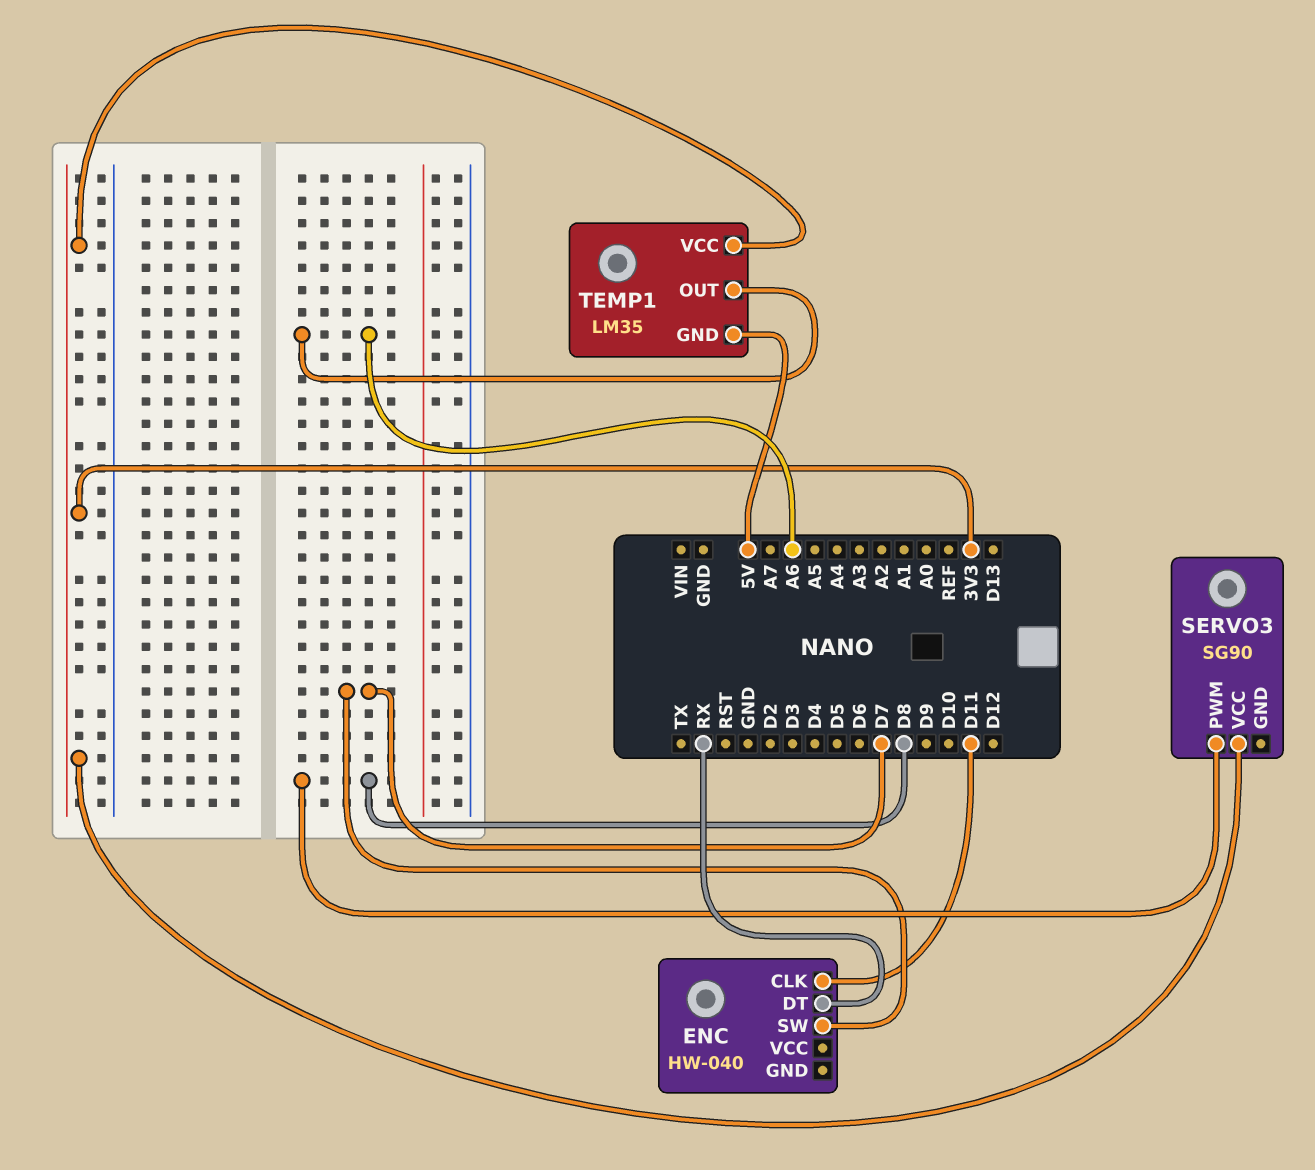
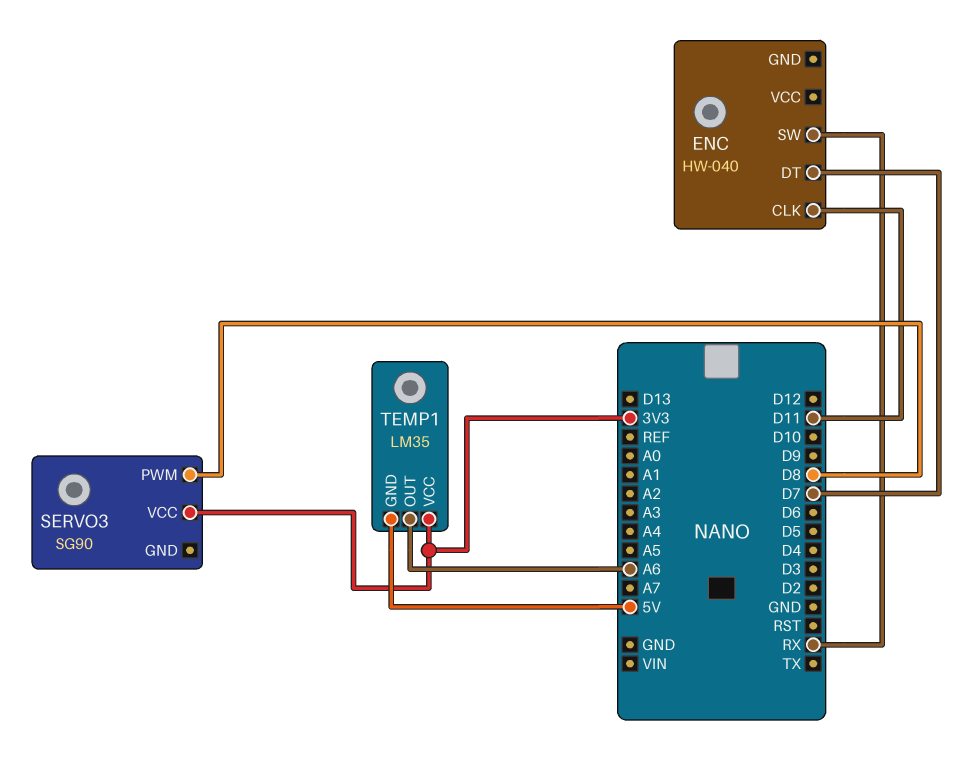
ENC pin DT: RX -> D7
ENC pin SW: D7 -> RX

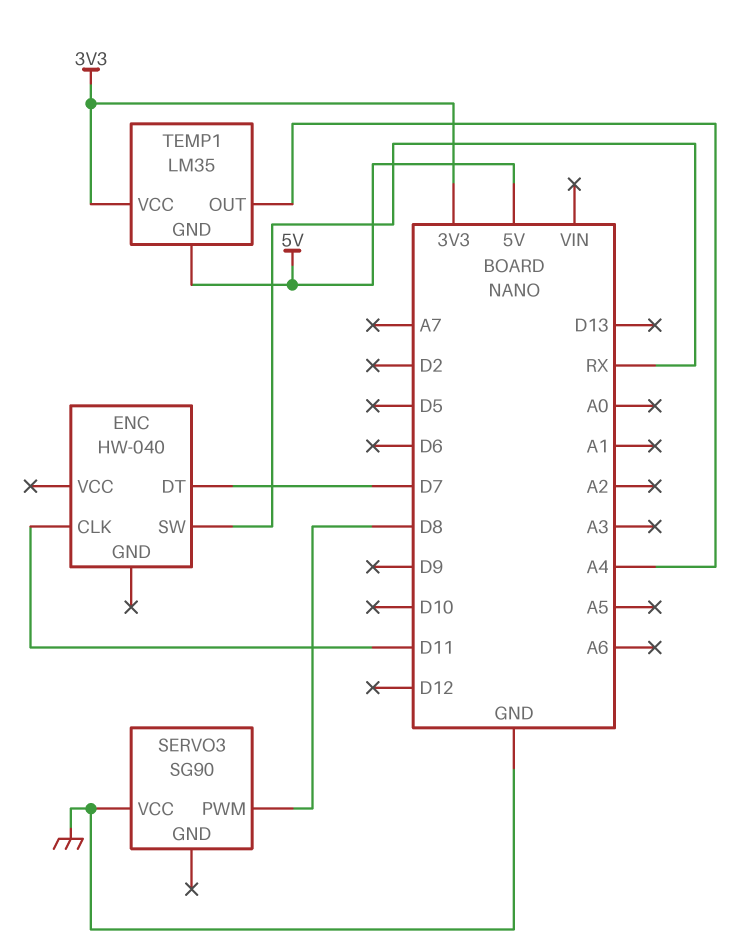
SERVO3 pin VCC: 3V3 -> GND
TEMP1 pin OUT: A6 -> A4

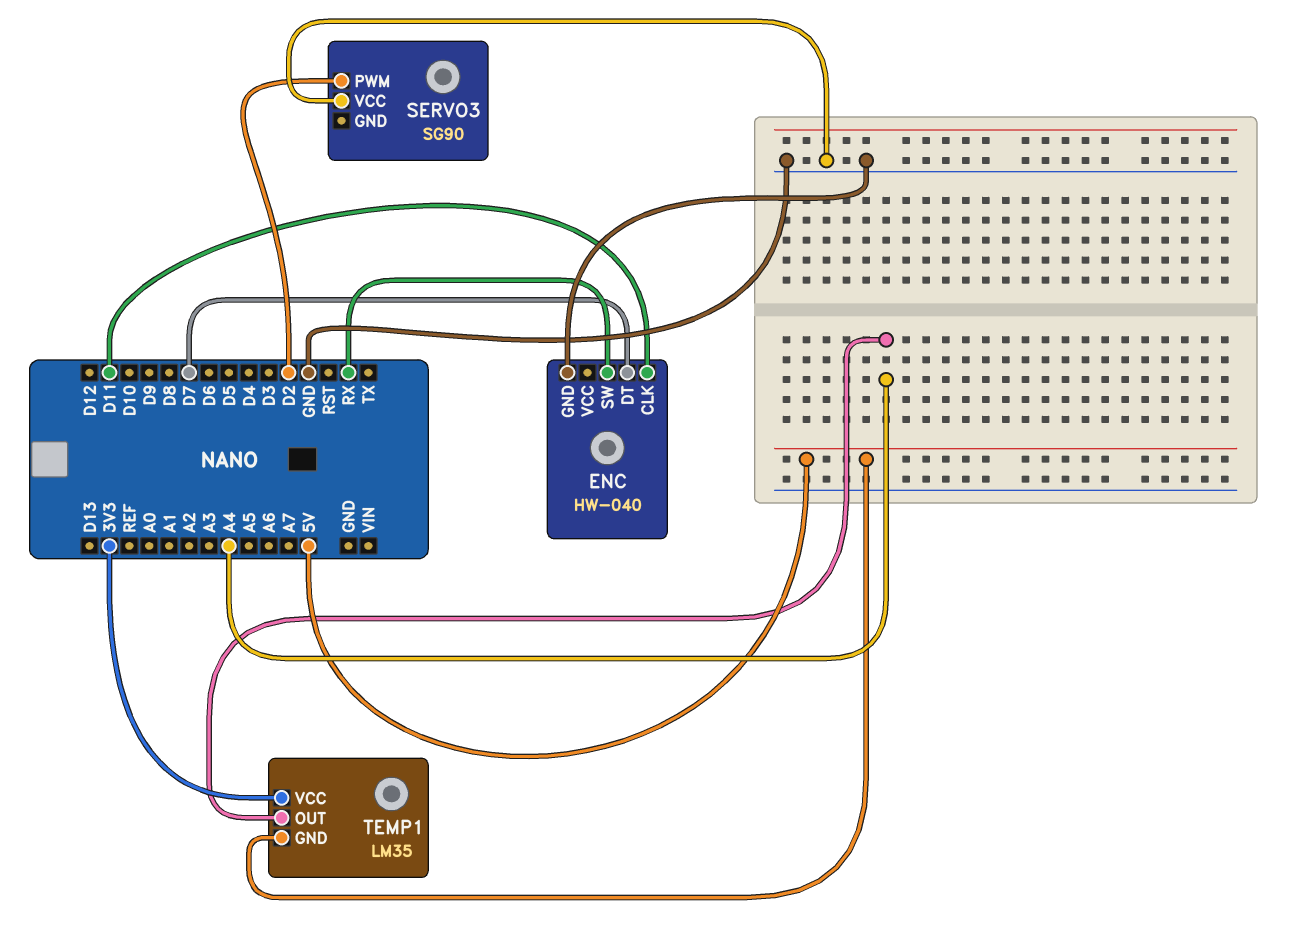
ENC pin GND: none -> GND
SERVO3 pin PWM: D8 -> D2

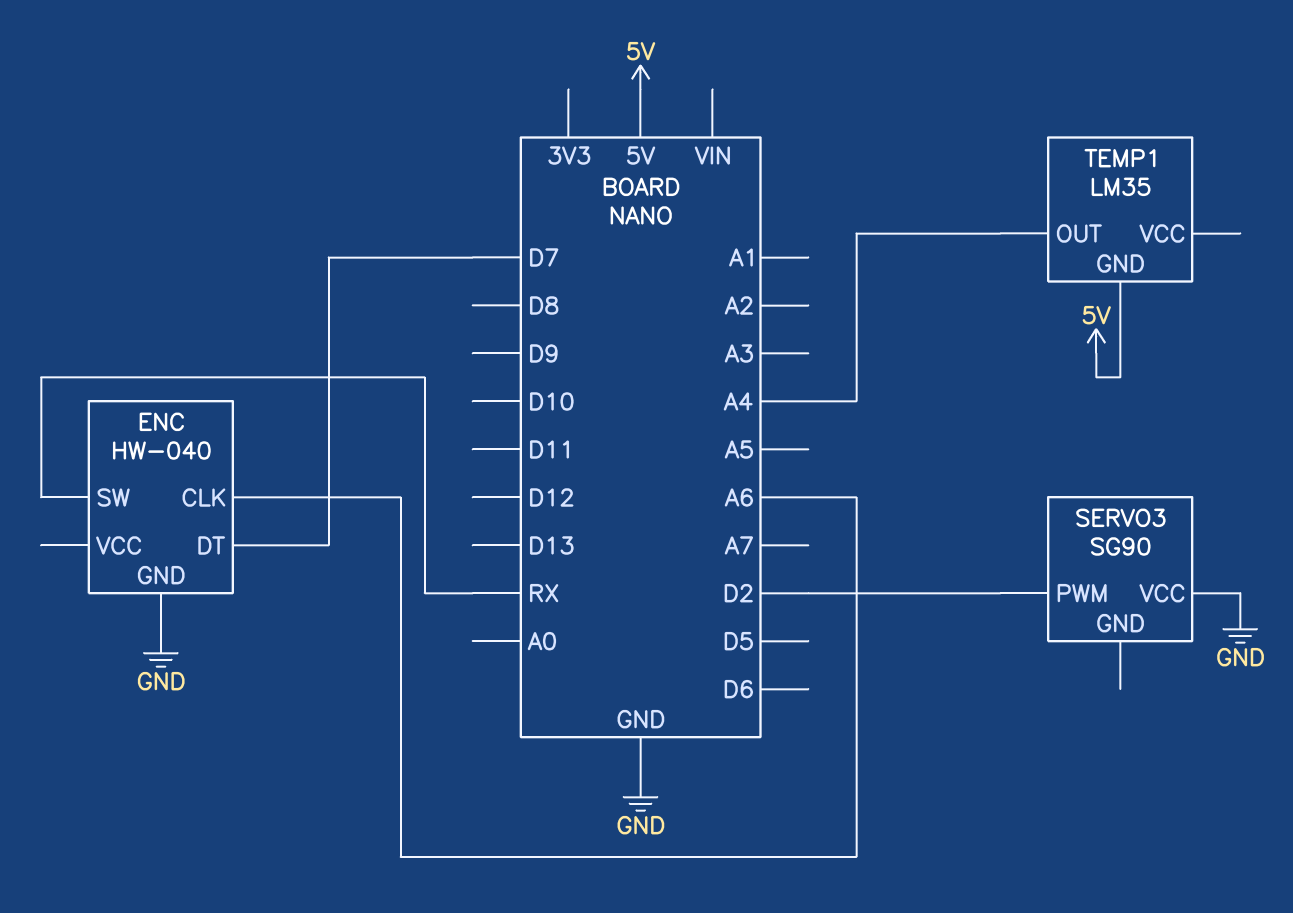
ENC pin CLK: D11 -> A6
TEMP1 pin VCC: 3V3 -> none

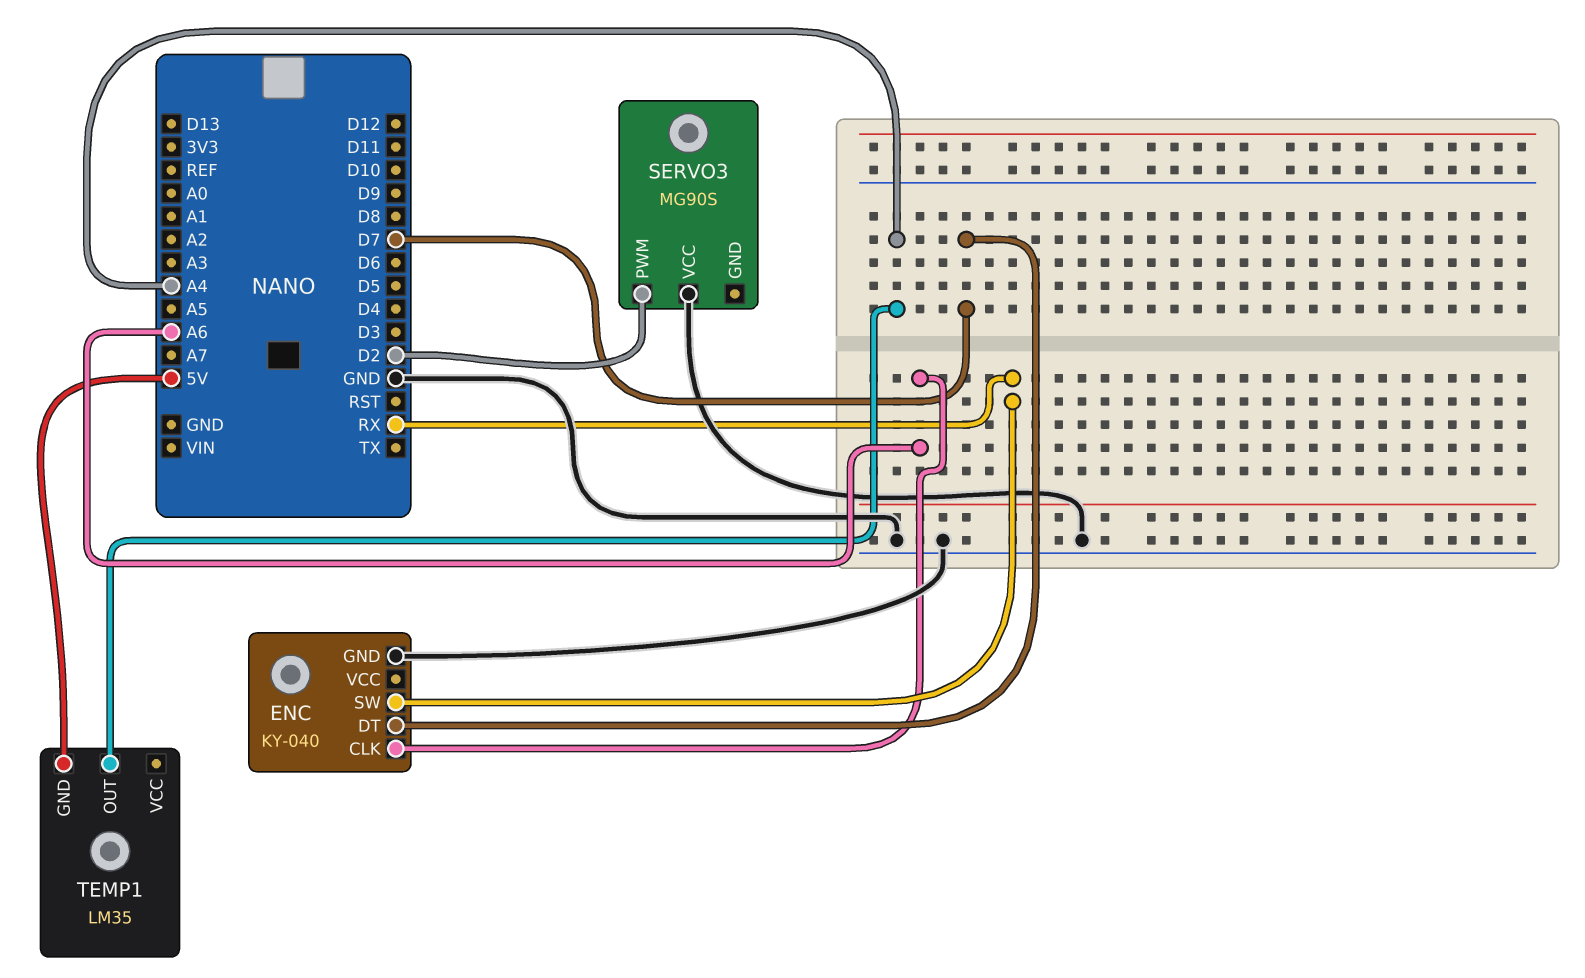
ENC: HW-040 -> KY-040
SERVO3: SG90 -> MG90S

